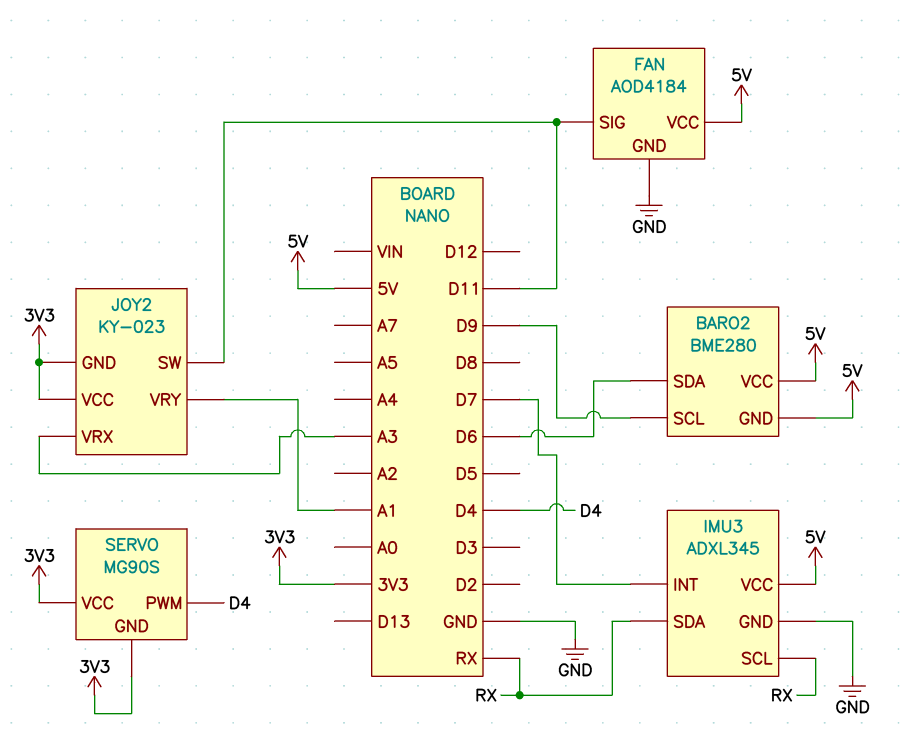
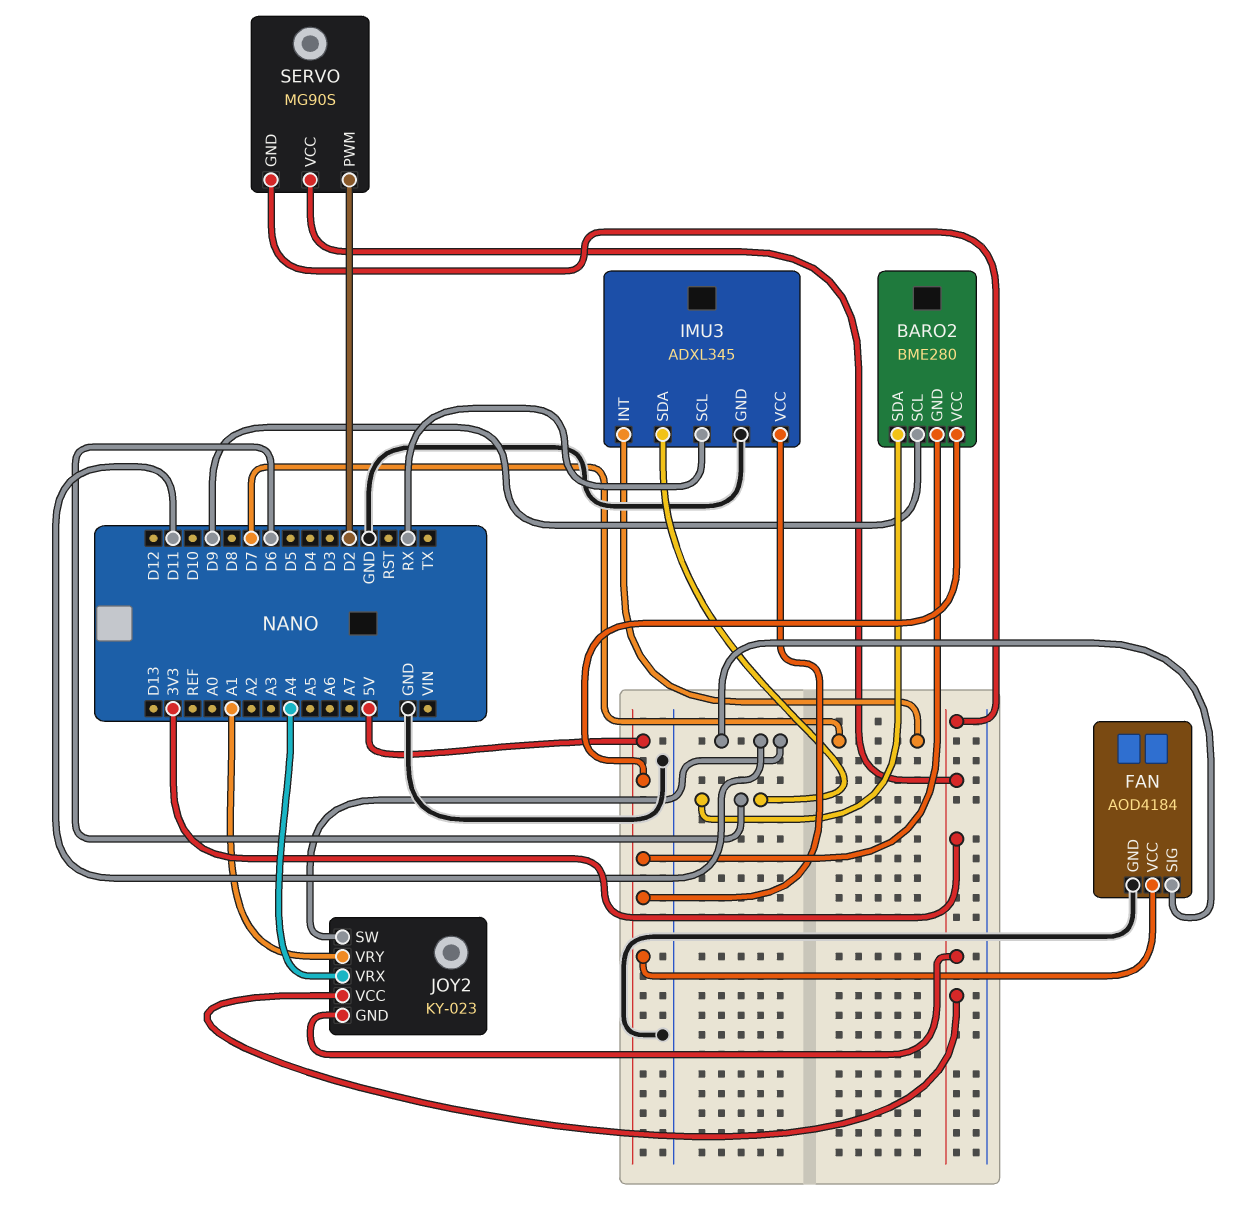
IMU3 pin SDA: RX -> D6
JOY2 pin VRX: A3 -> A4
SERVO pin PWM: D4 -> D2

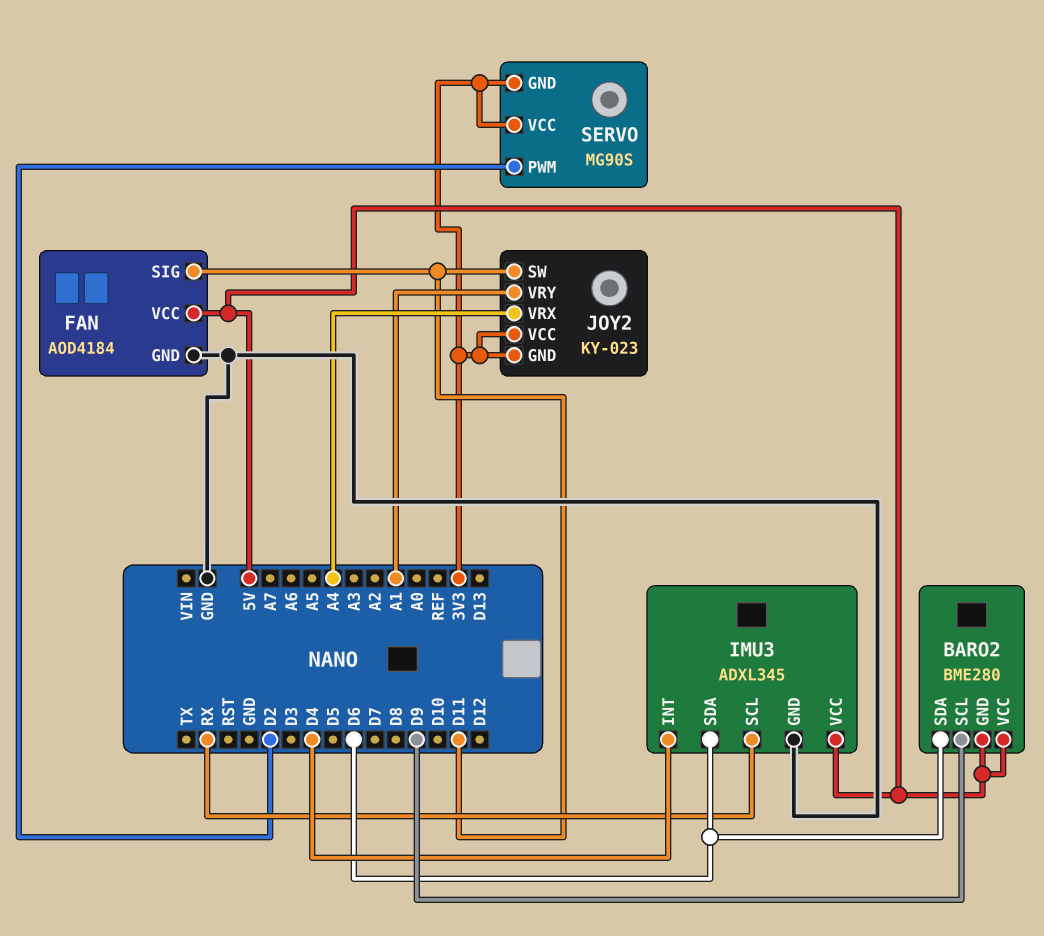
IMU3 pin INT: D7 -> D4

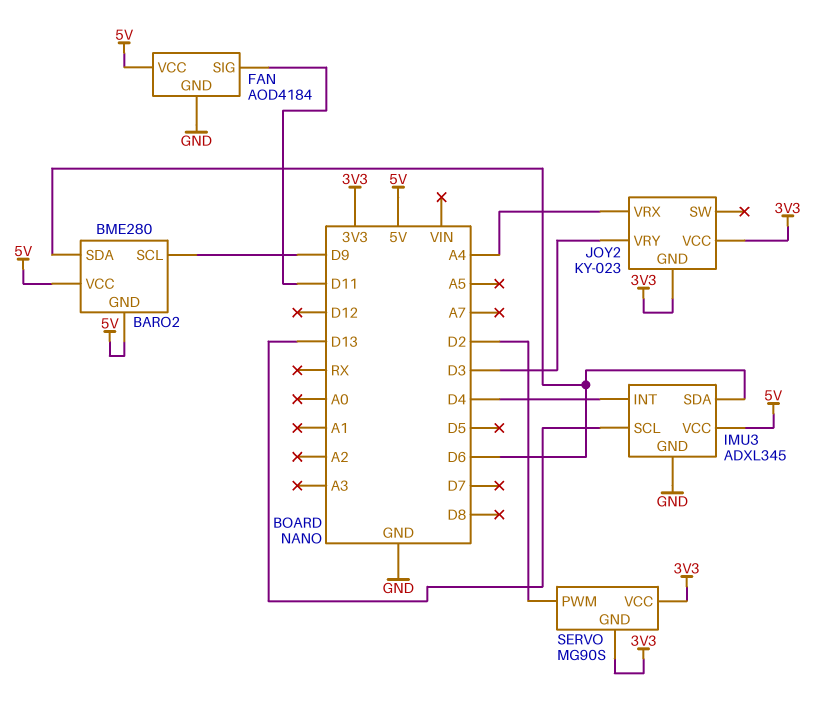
IMU3 pin SCL: RX -> D13
JOY2 pin SW: D11 -> none
JOY2 pin VRY: A1 -> D3

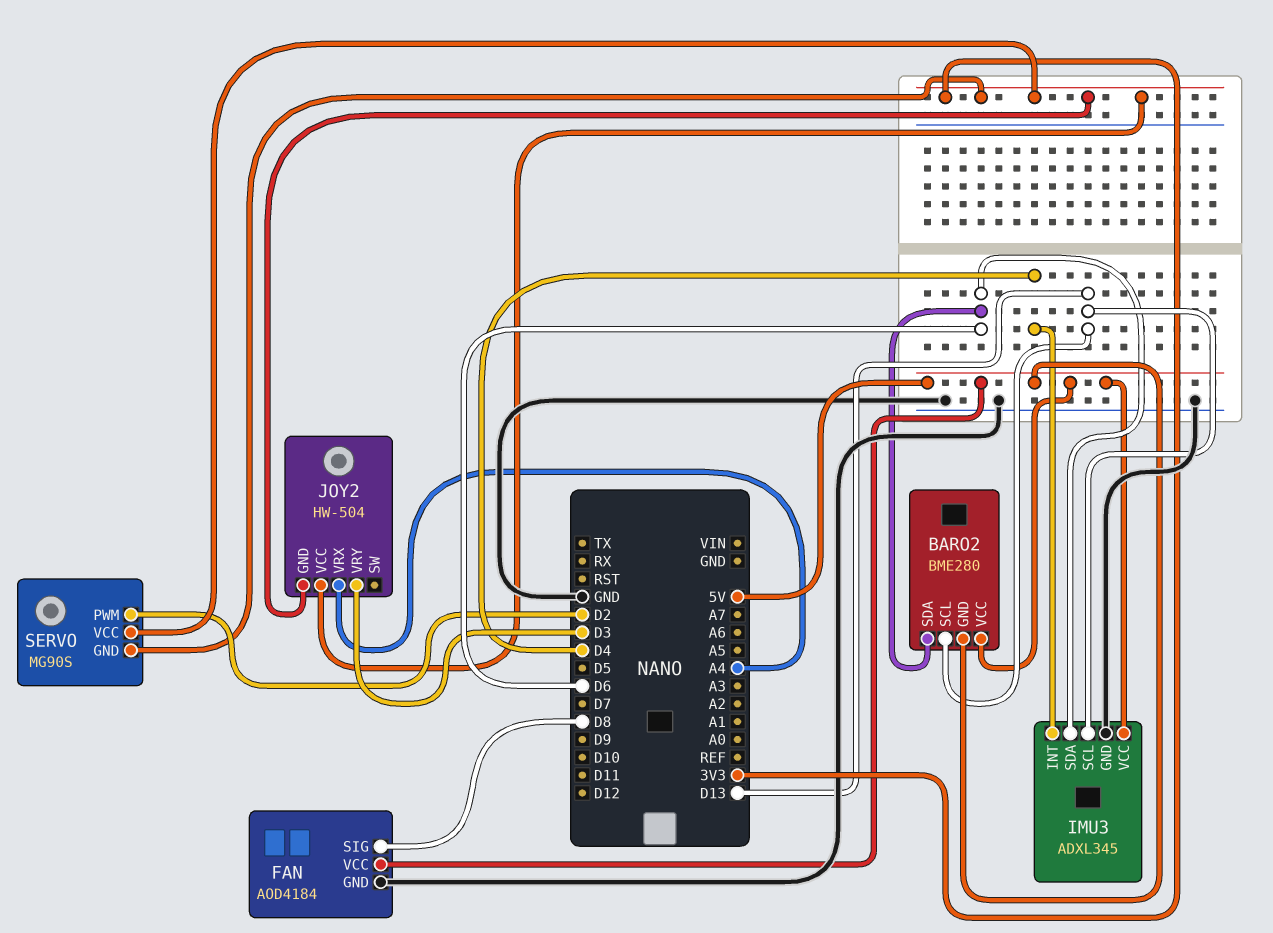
BARO2 pin SCL: D9 -> D13
FAN pin SIG: D11 -> D8
JOY2: KY-023 -> HW-504

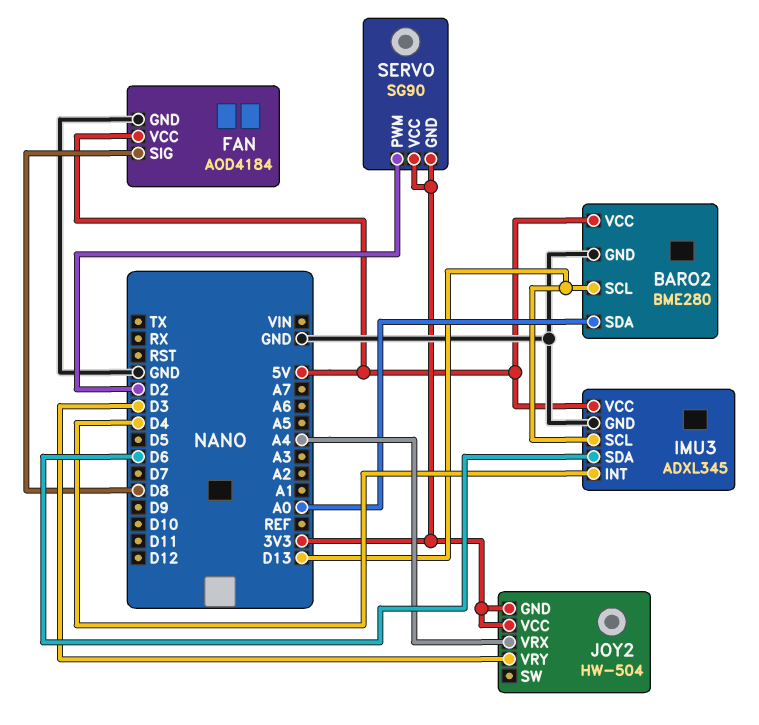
BARO2 pin GND: 5V -> GND
BARO2 pin SDA: D6 -> A0
SERVO: MG90S -> SG90

